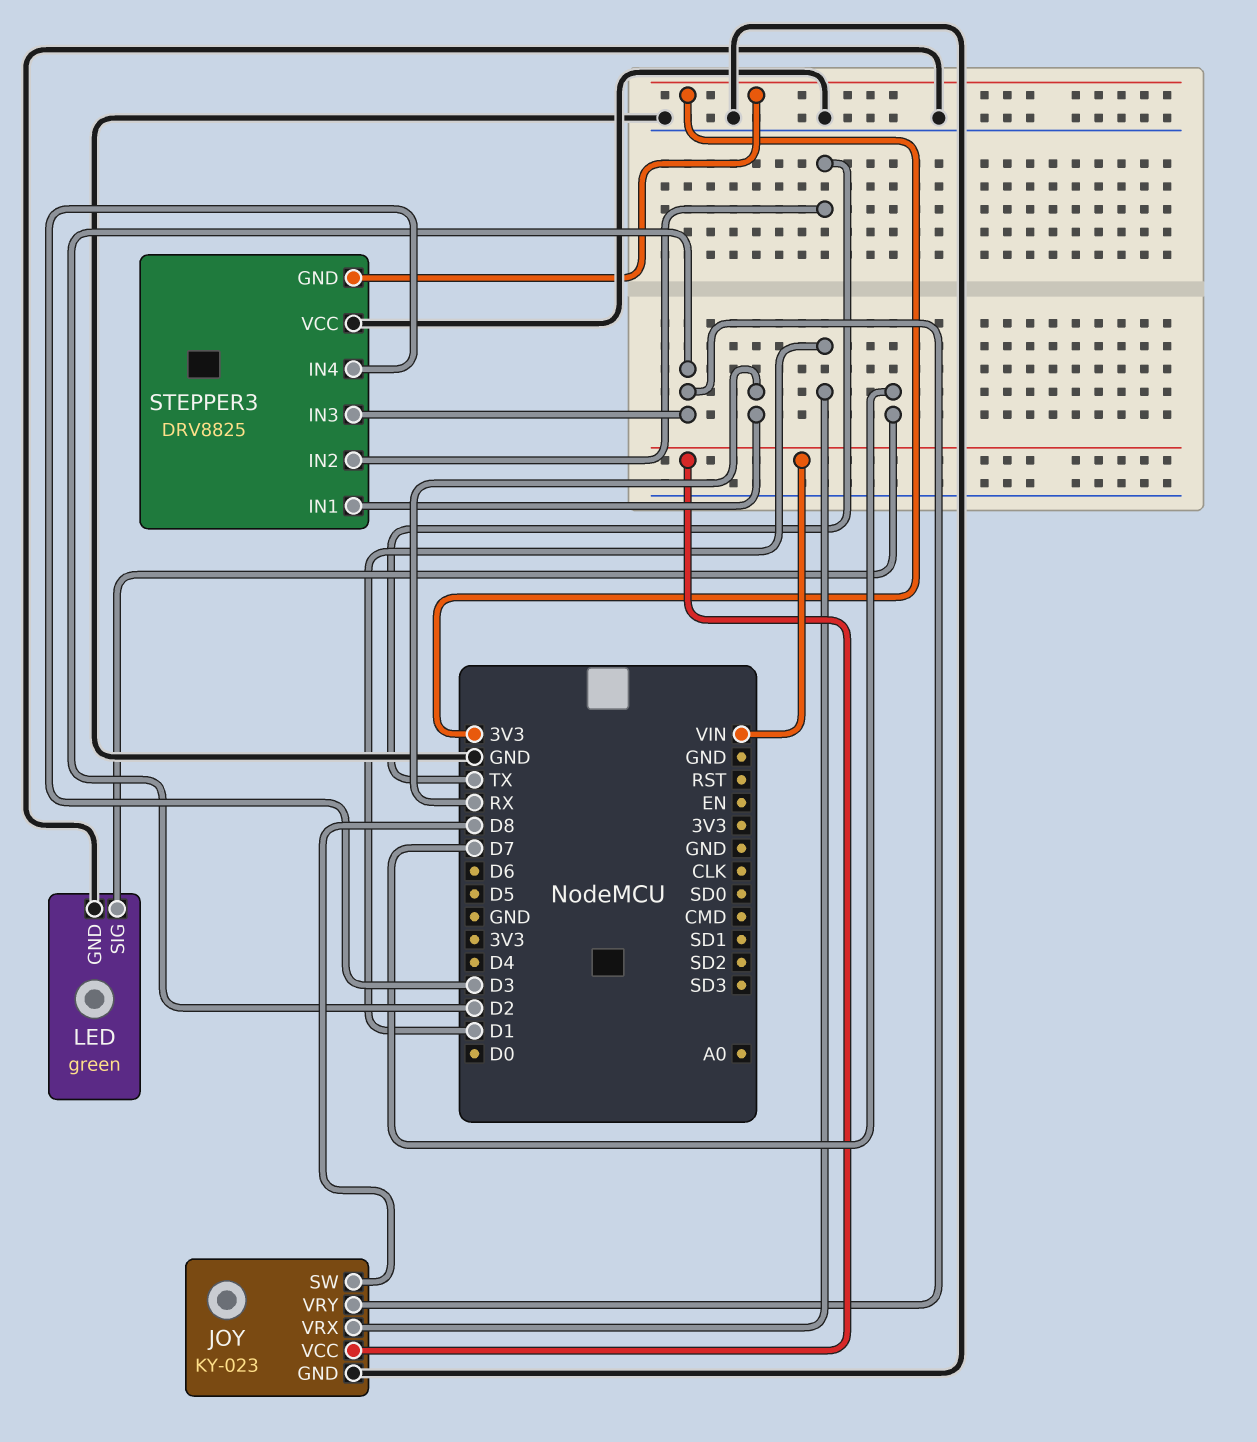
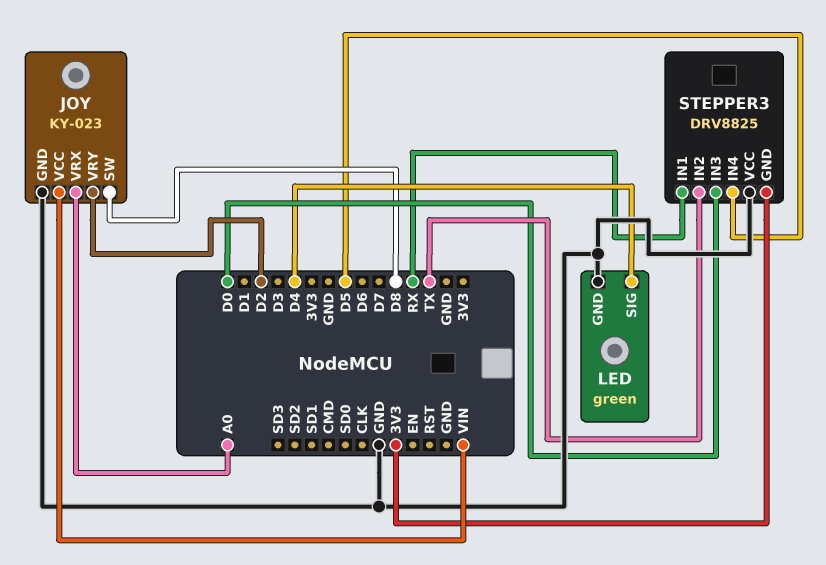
JOY pin VRX: D1 -> A0
LED pin SIG: D7 -> D4
STEPPER3 pin IN3: D2 -> D0
STEPPER3 pin IN4: D3 -> D5

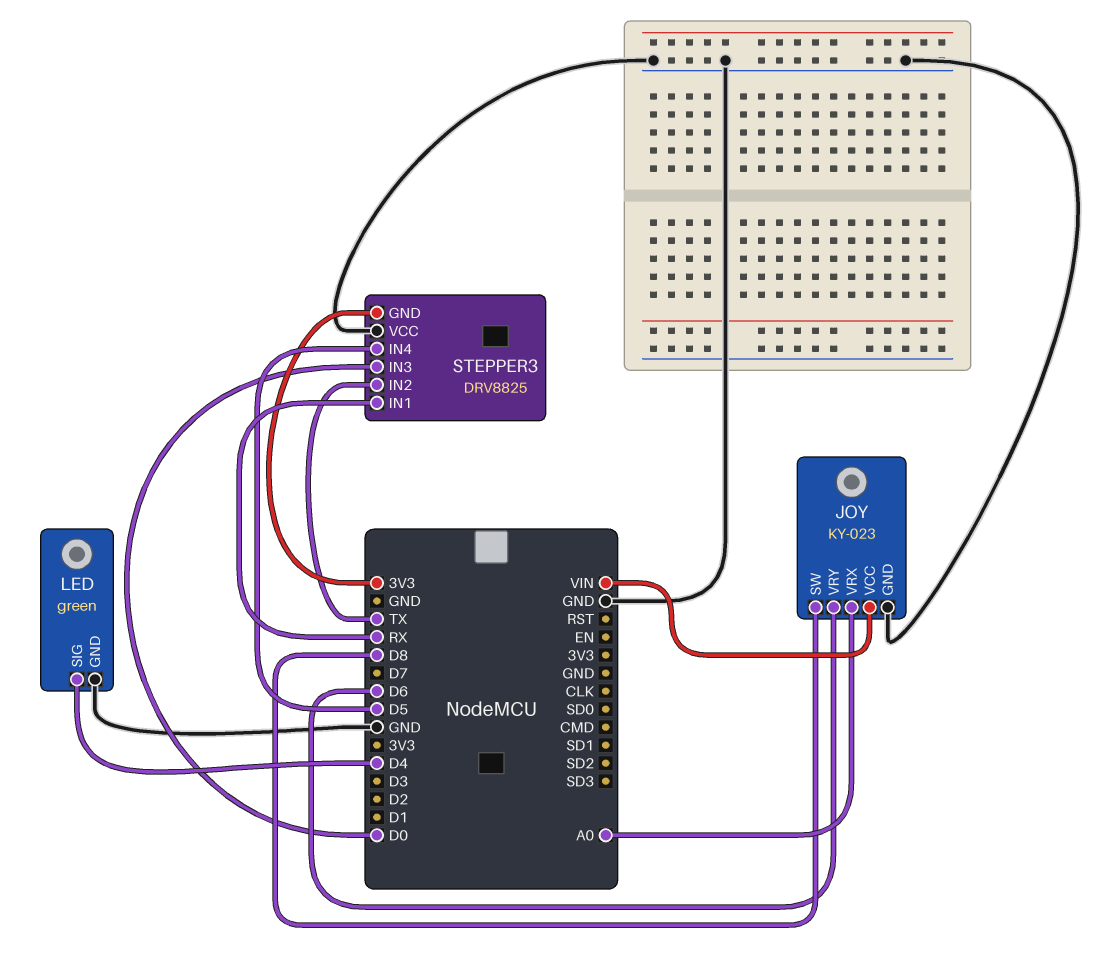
JOY pin VRY: D2 -> D6

